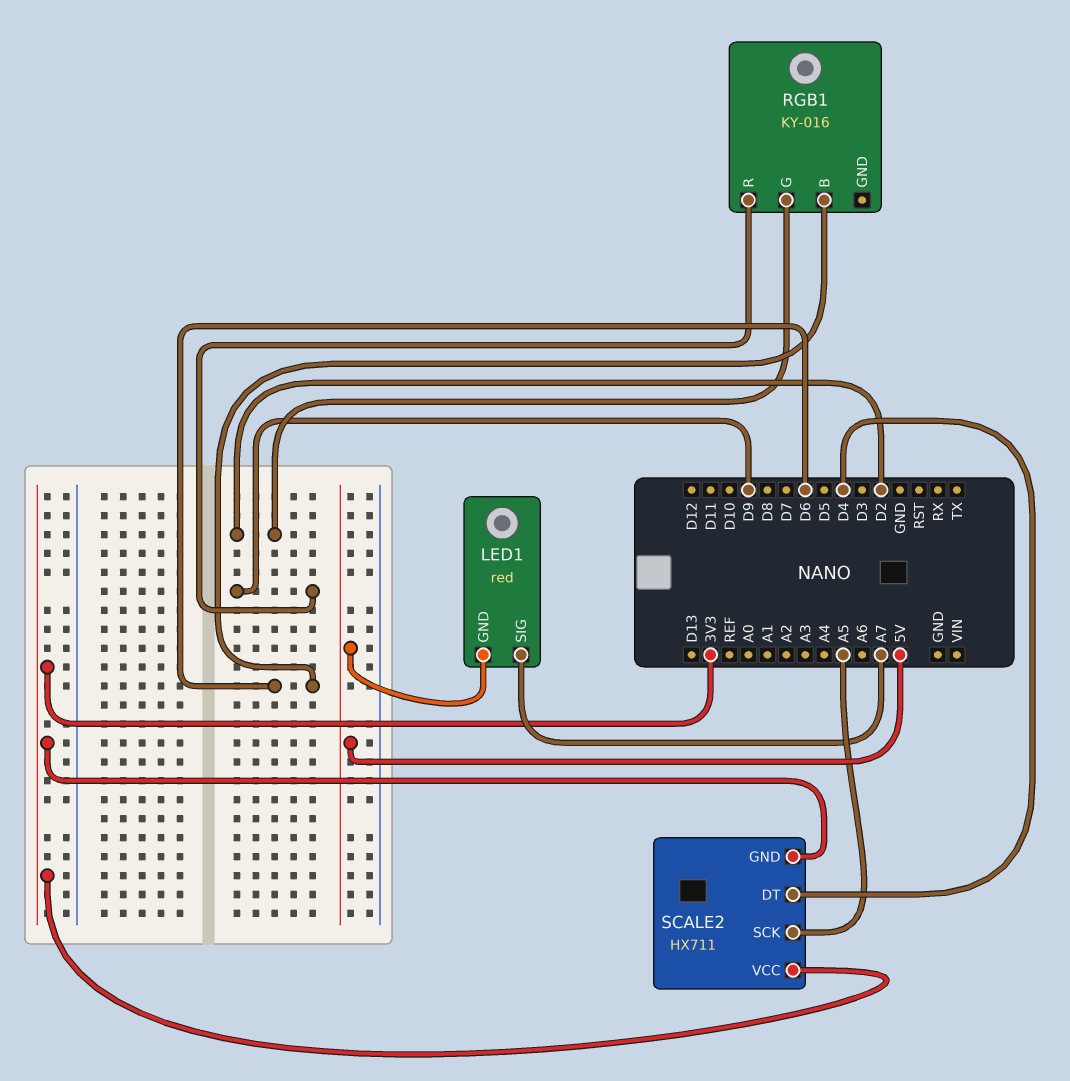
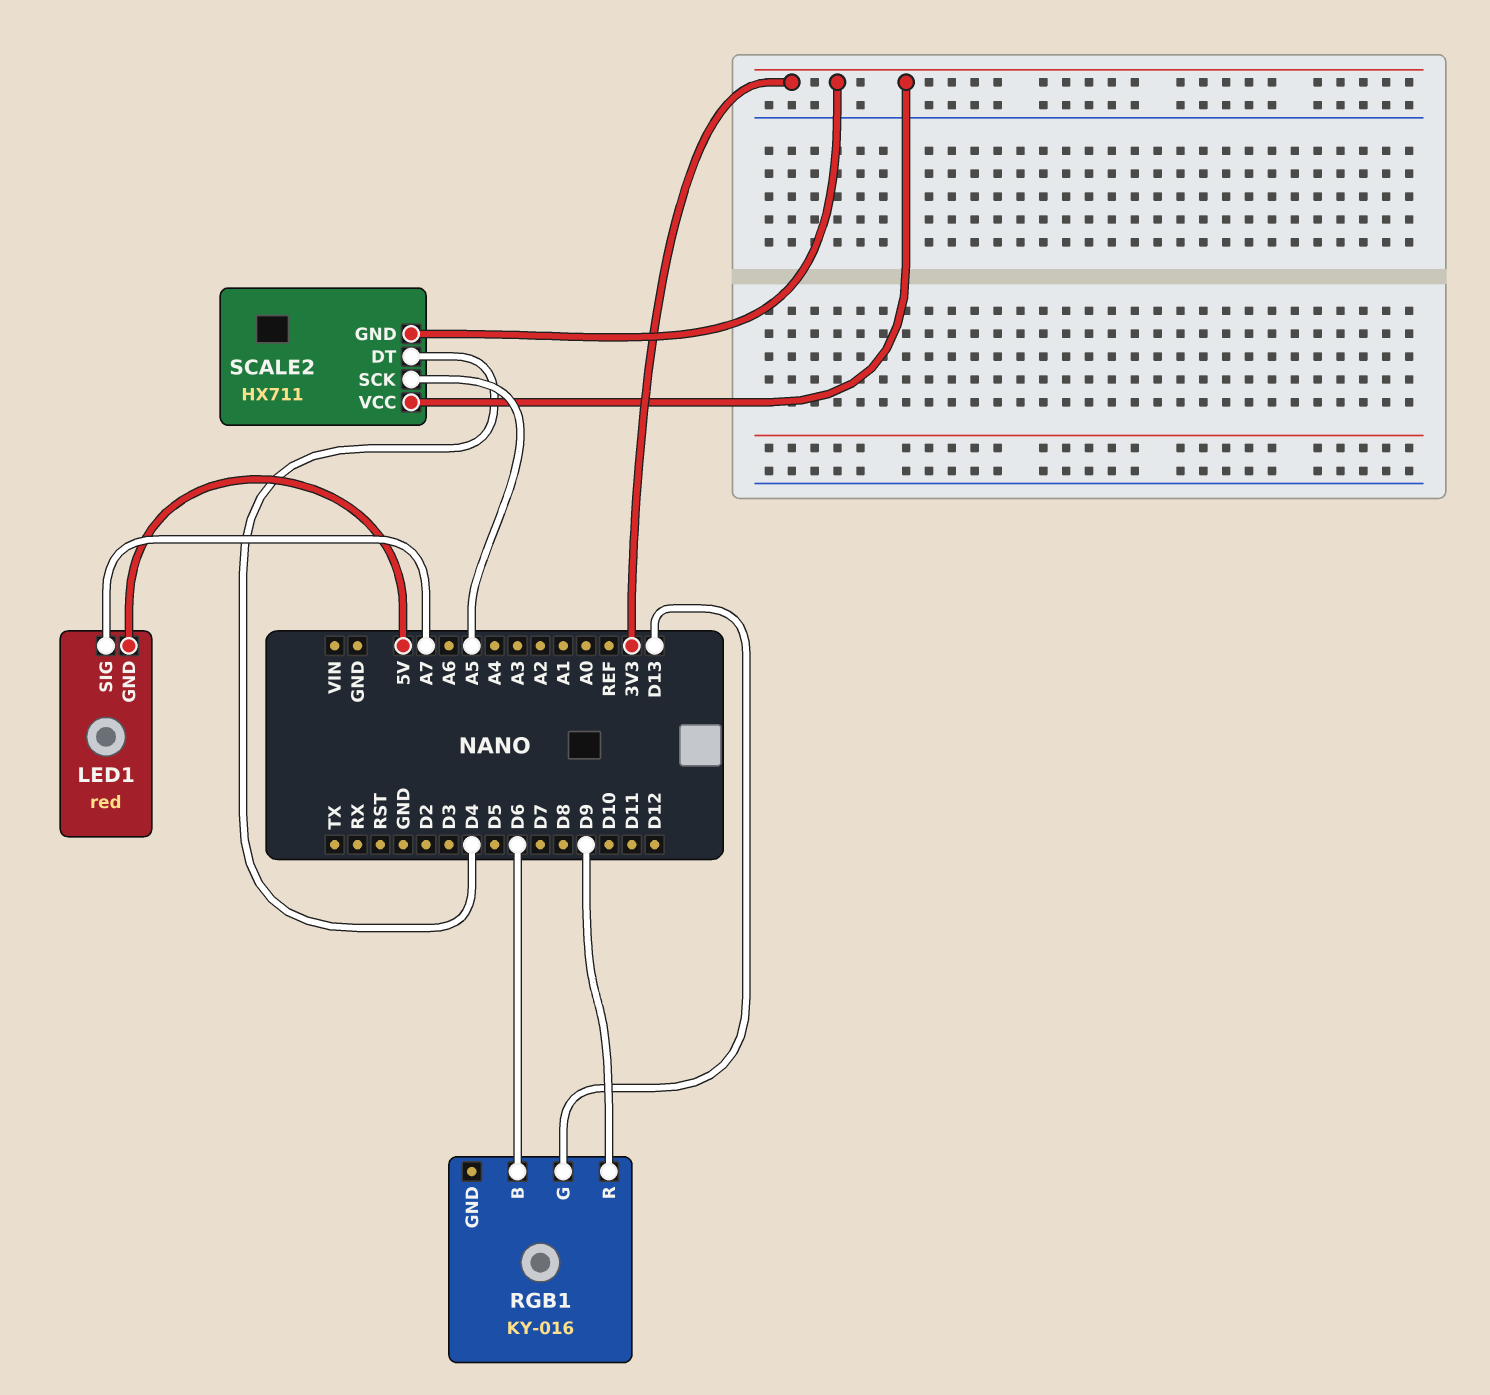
RGB1 pin G: D2 -> D13

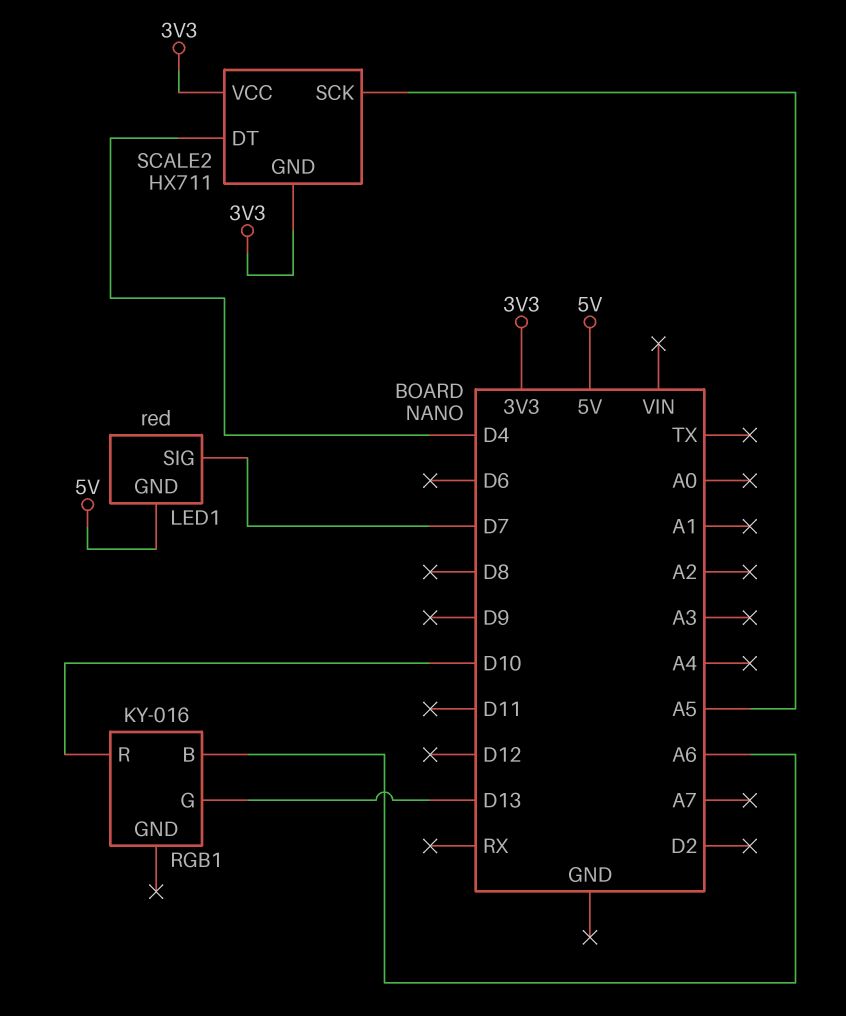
LED1 pin SIG: A7 -> D7
RGB1 pin B: D6 -> A6
RGB1 pin R: D9 -> D10

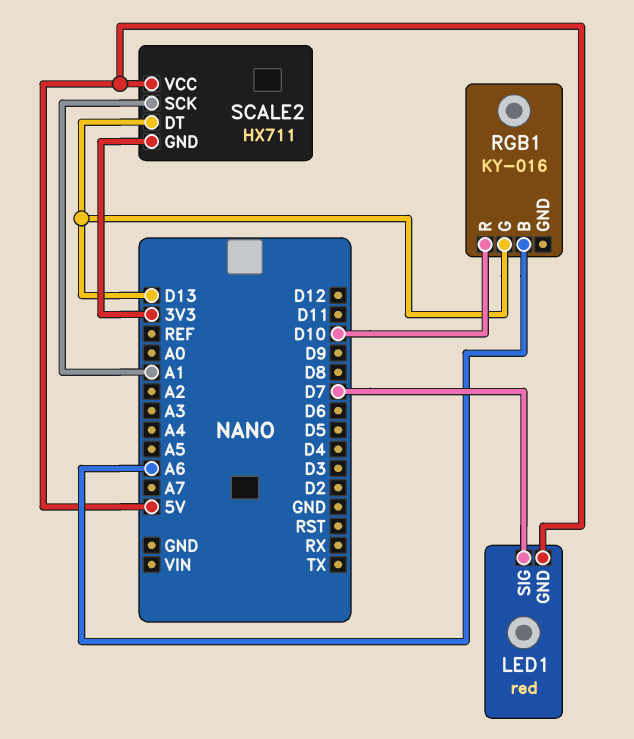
SCALE2 pin DT: D4 -> D13
SCALE2 pin SCK: A5 -> A1
SCALE2 pin VCC: 3V3 -> 5V

